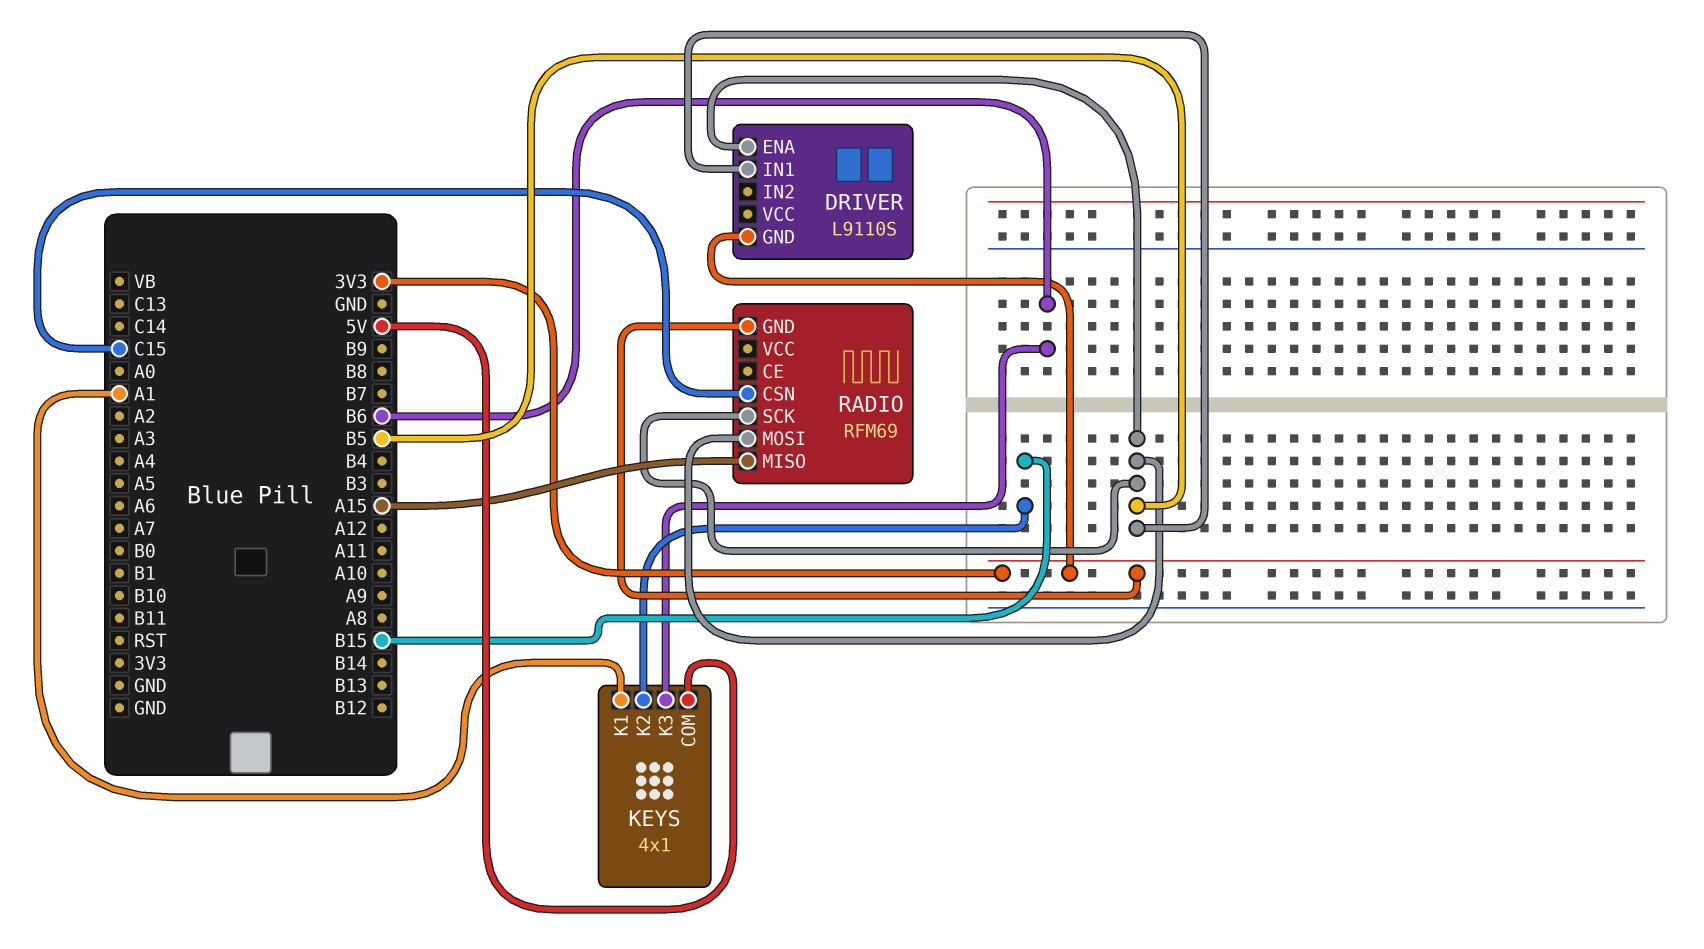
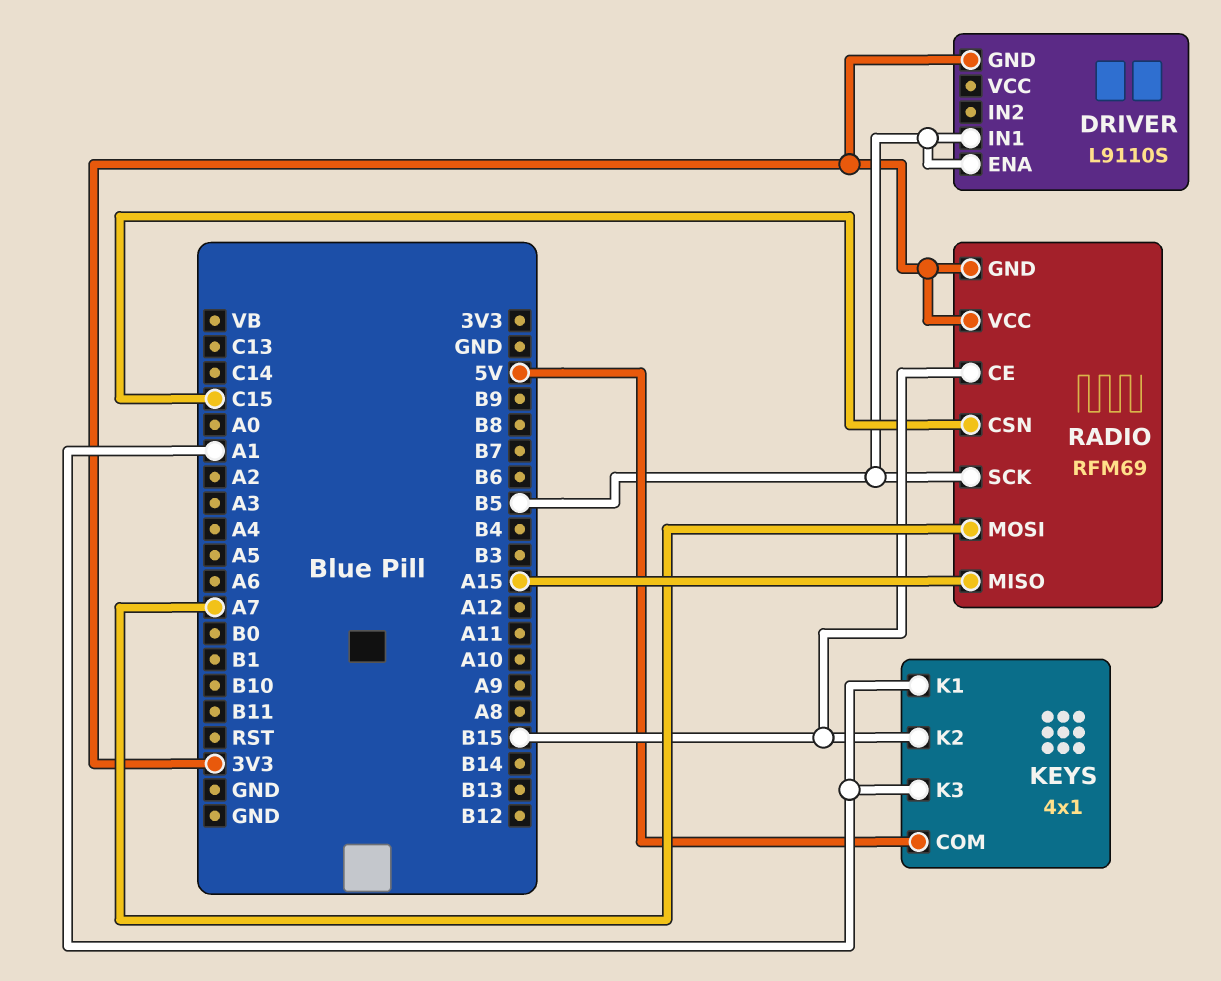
KEYS pin K3: B6 -> A1
RADIO pin CE: none -> B15
RADIO pin MOSI: B5 -> A7
RADIO pin VCC: none -> 3V3

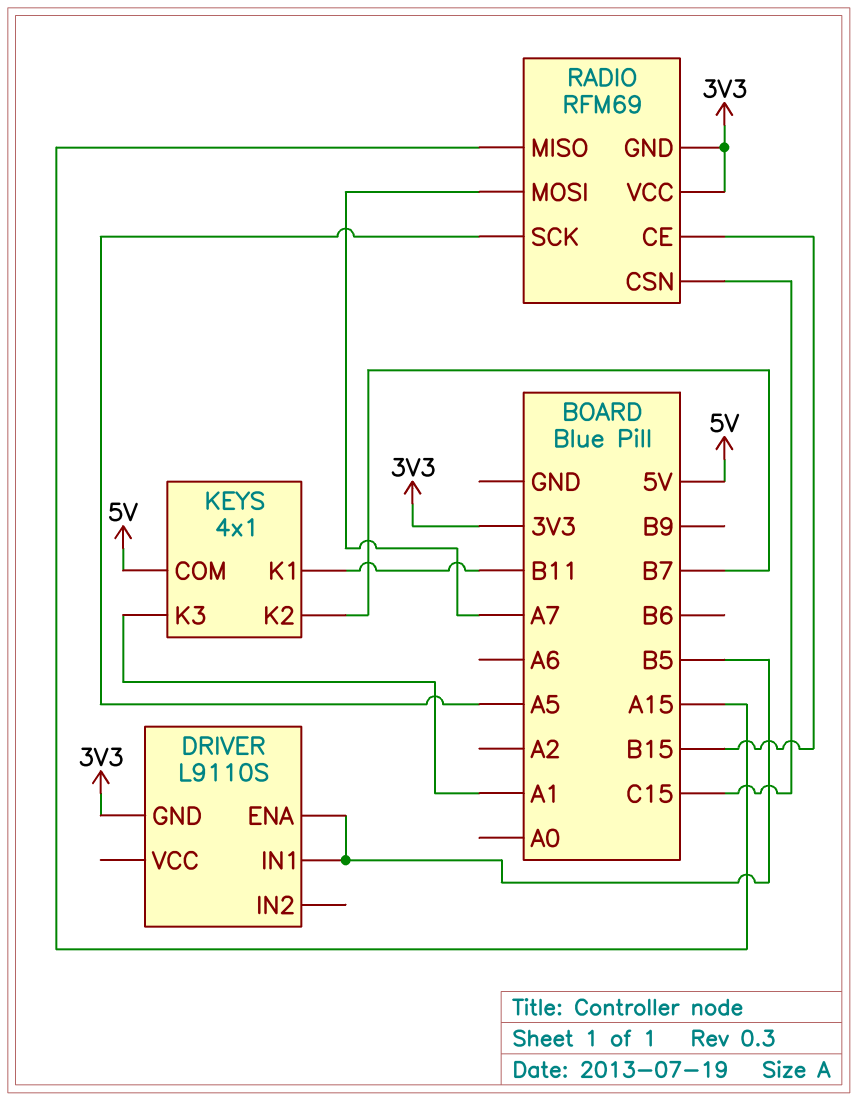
KEYS pin K1: A1 -> B11
KEYS pin K2: B15 -> B7
RADIO pin SCK: B5 -> A5

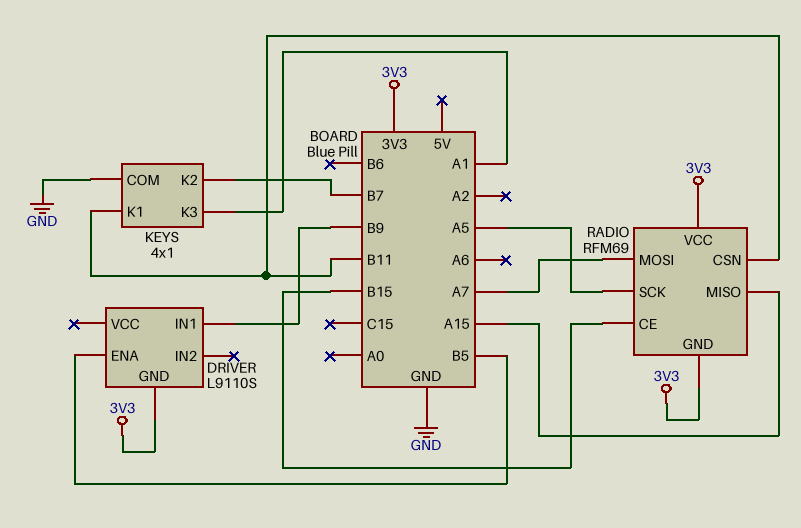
DRIVER pin IN1: B5 -> B9
KEYS pin COM: 5V -> GND
RADIO pin CSN: C15 -> B11

